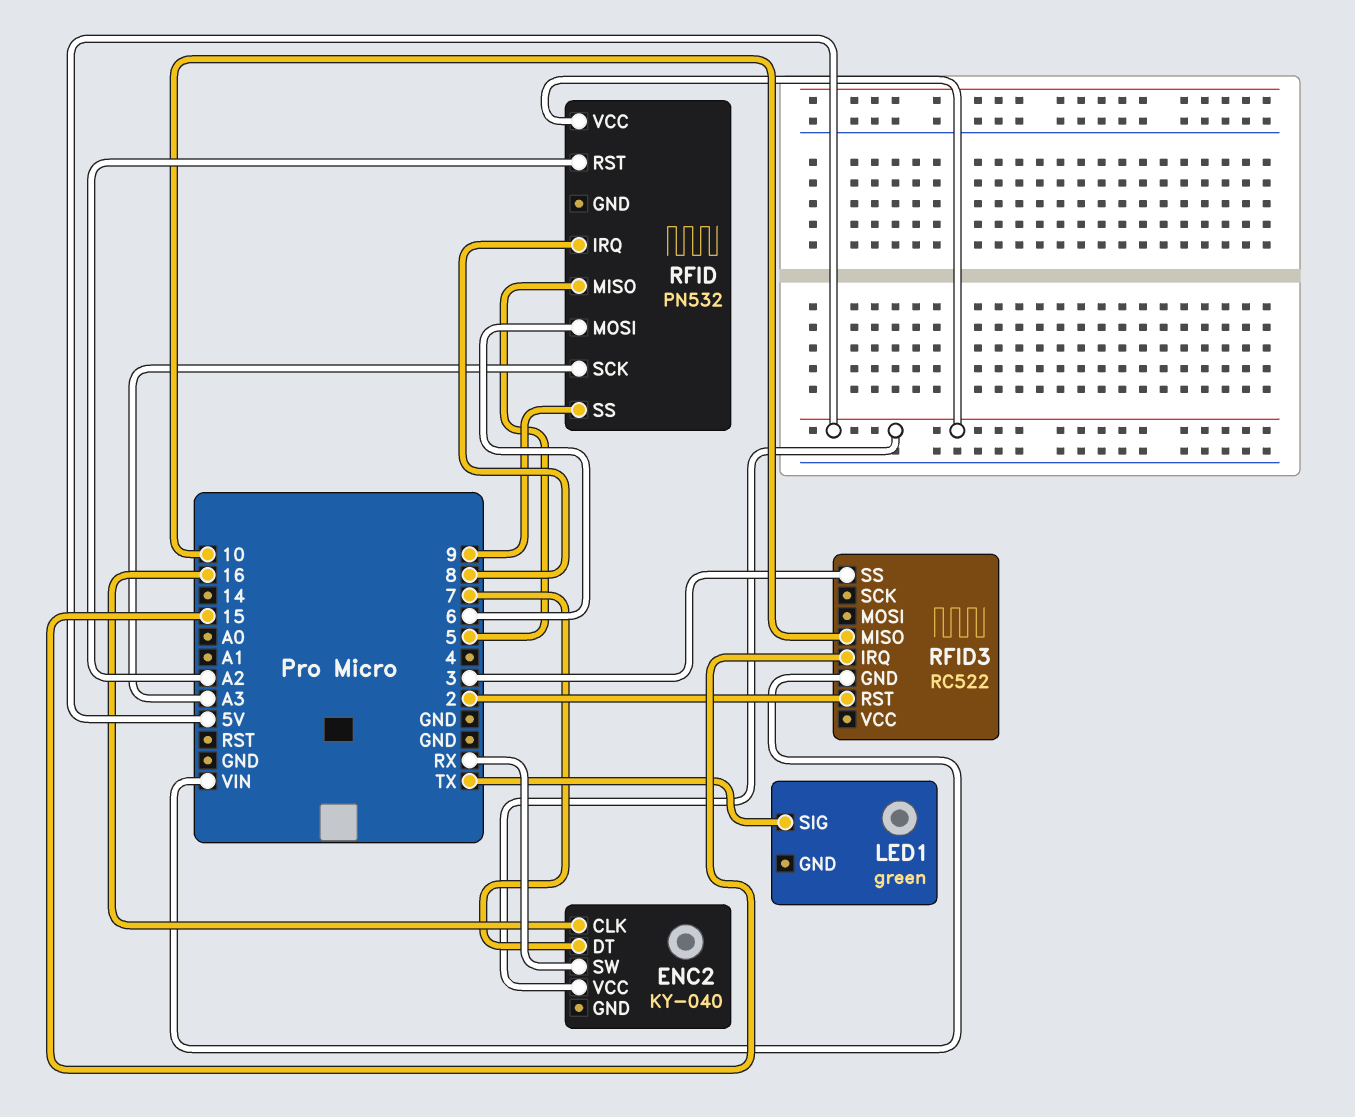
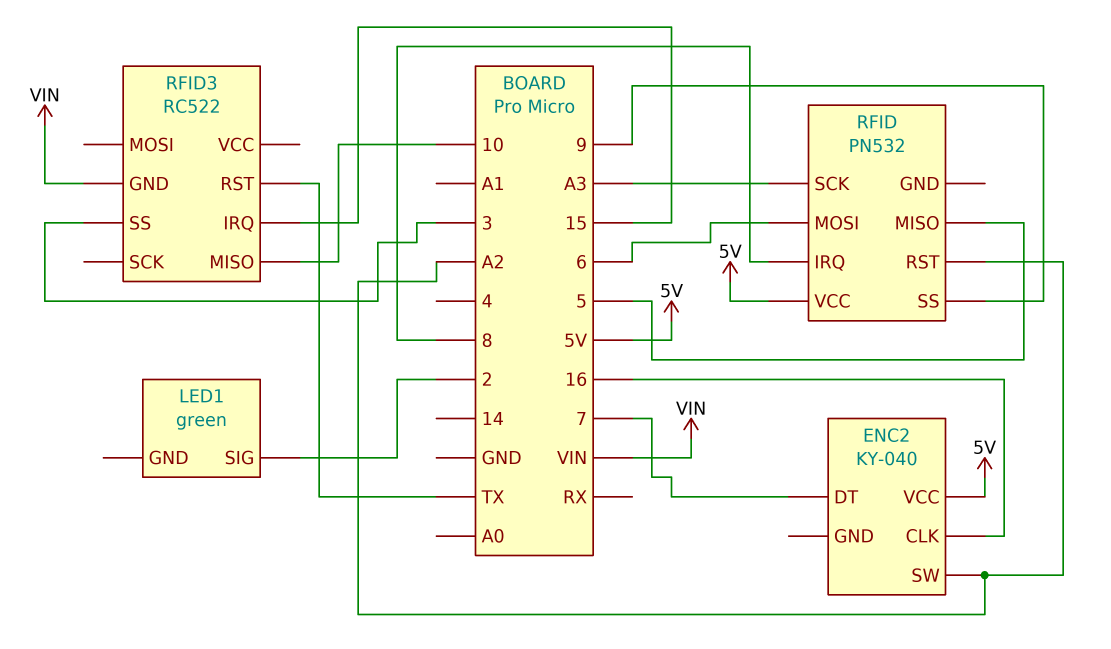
ENC2 pin SW: RX -> A2
LED1 pin SIG: TX -> 2
RFID3 pin RST: 2 -> TX

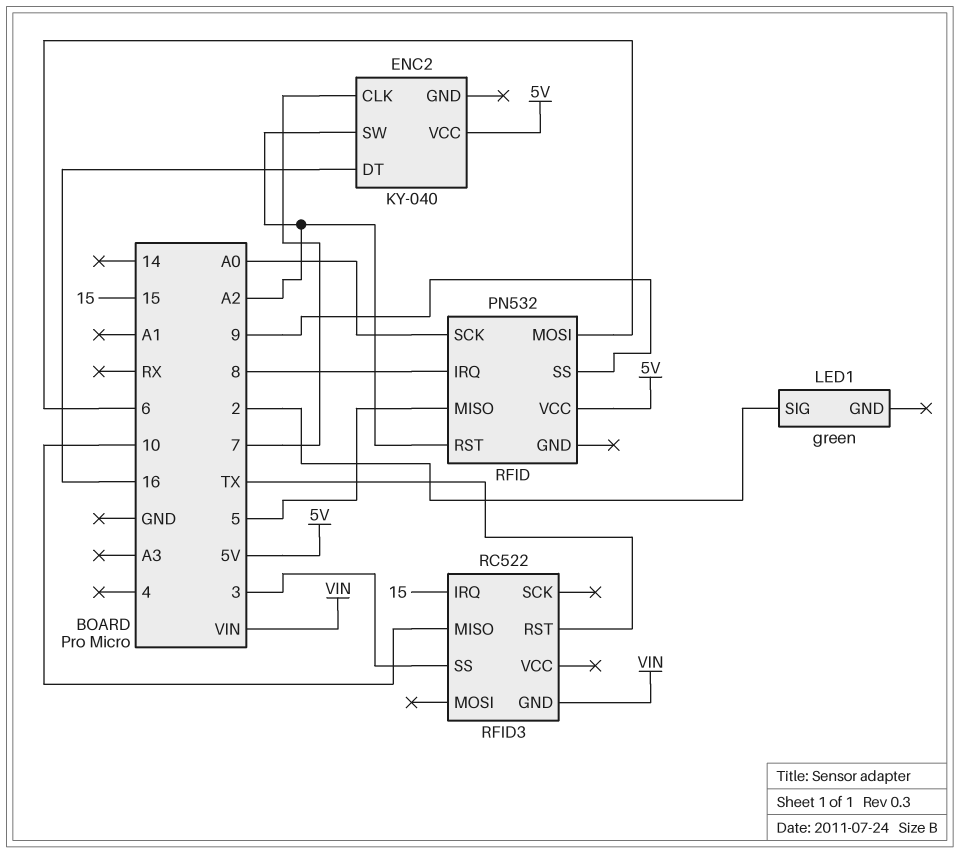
ENC2 pin CLK: 16 -> 7
ENC2 pin DT: 7 -> 16
RFID pin SCK: A3 -> A0

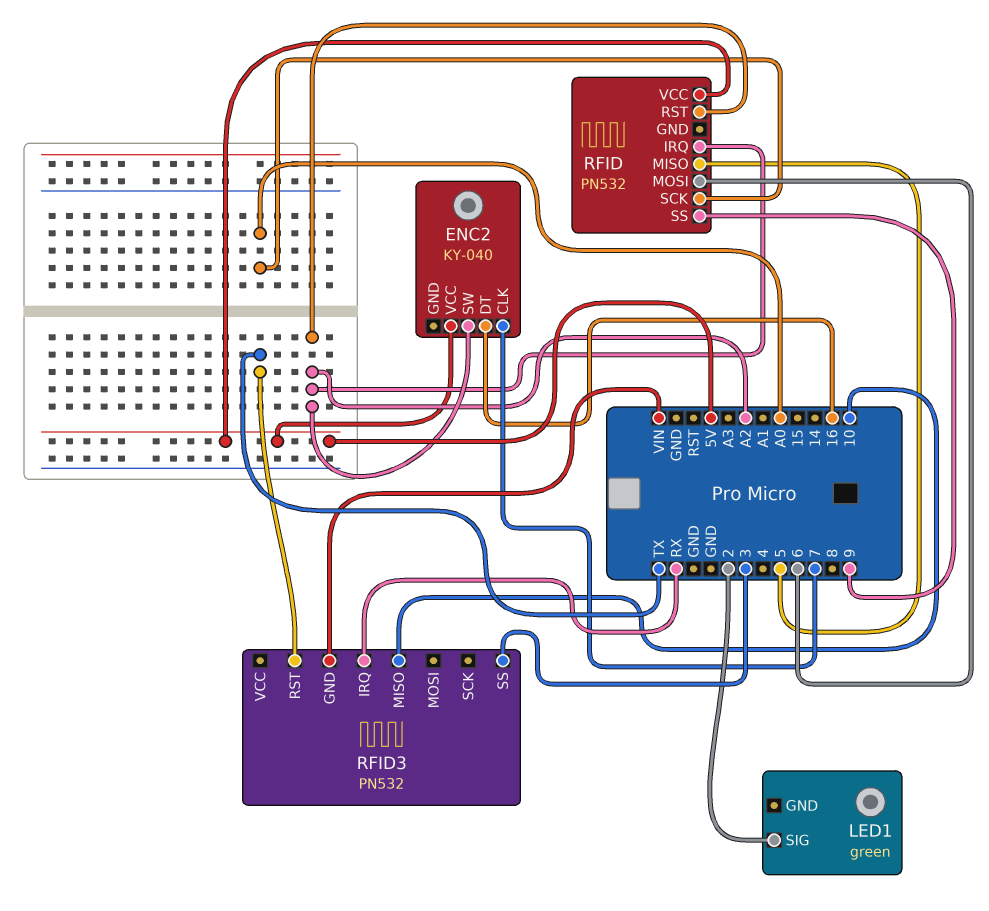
RFID pin IRQ: 8 -> A2
RFID3: RC522 -> PN532
RFID3 pin IRQ: 15 -> RX

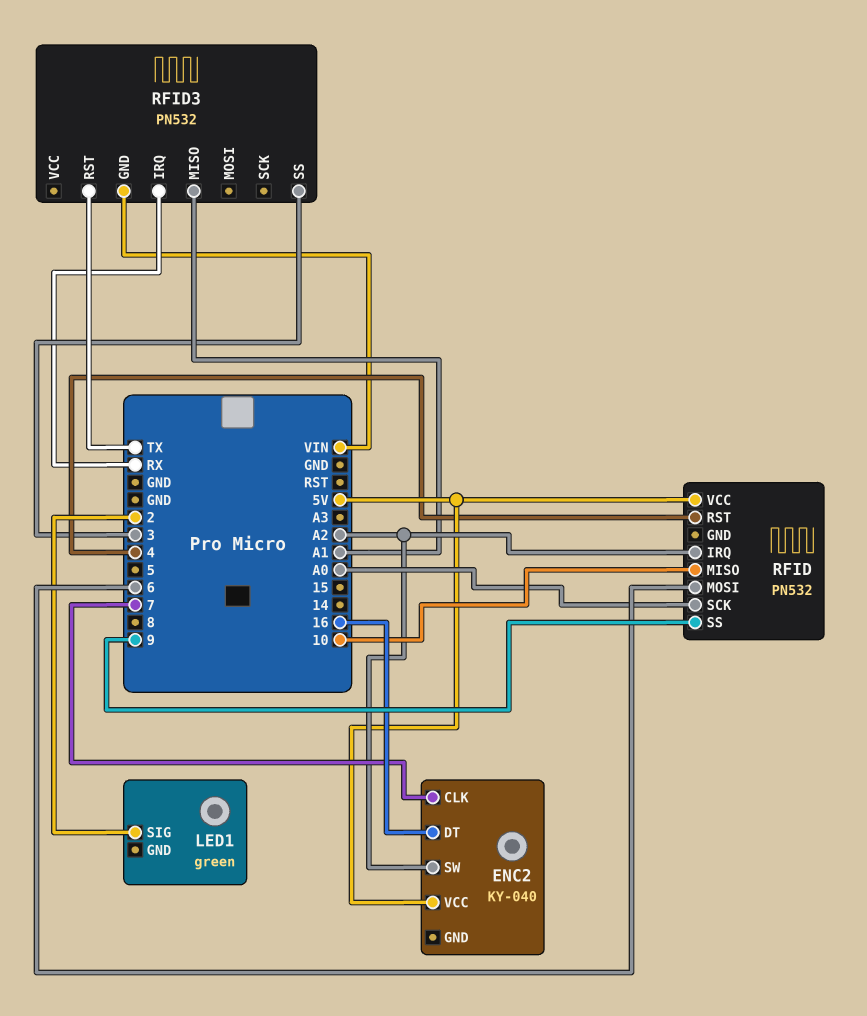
RFID pin MISO: 5 -> 10
RFID pin RST: A2 -> 4
RFID3 pin MISO: 10 -> A1

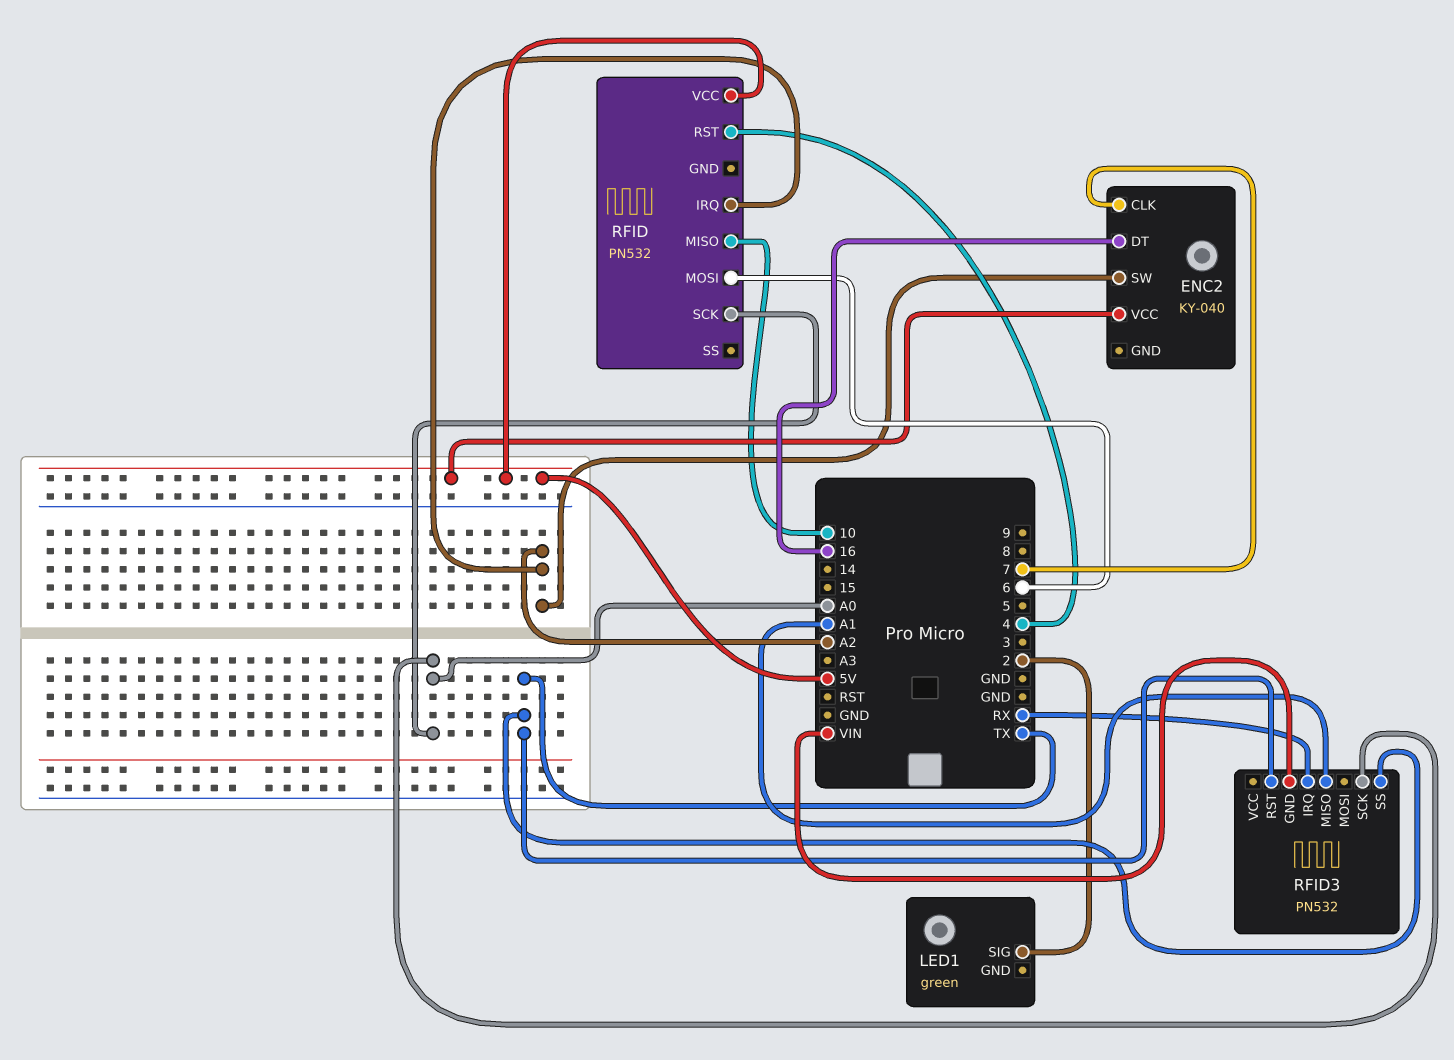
RFID pin SS: 9 -> none
RFID3 pin SCK: none -> A0
RFID3 pin SS: 3 -> TX

